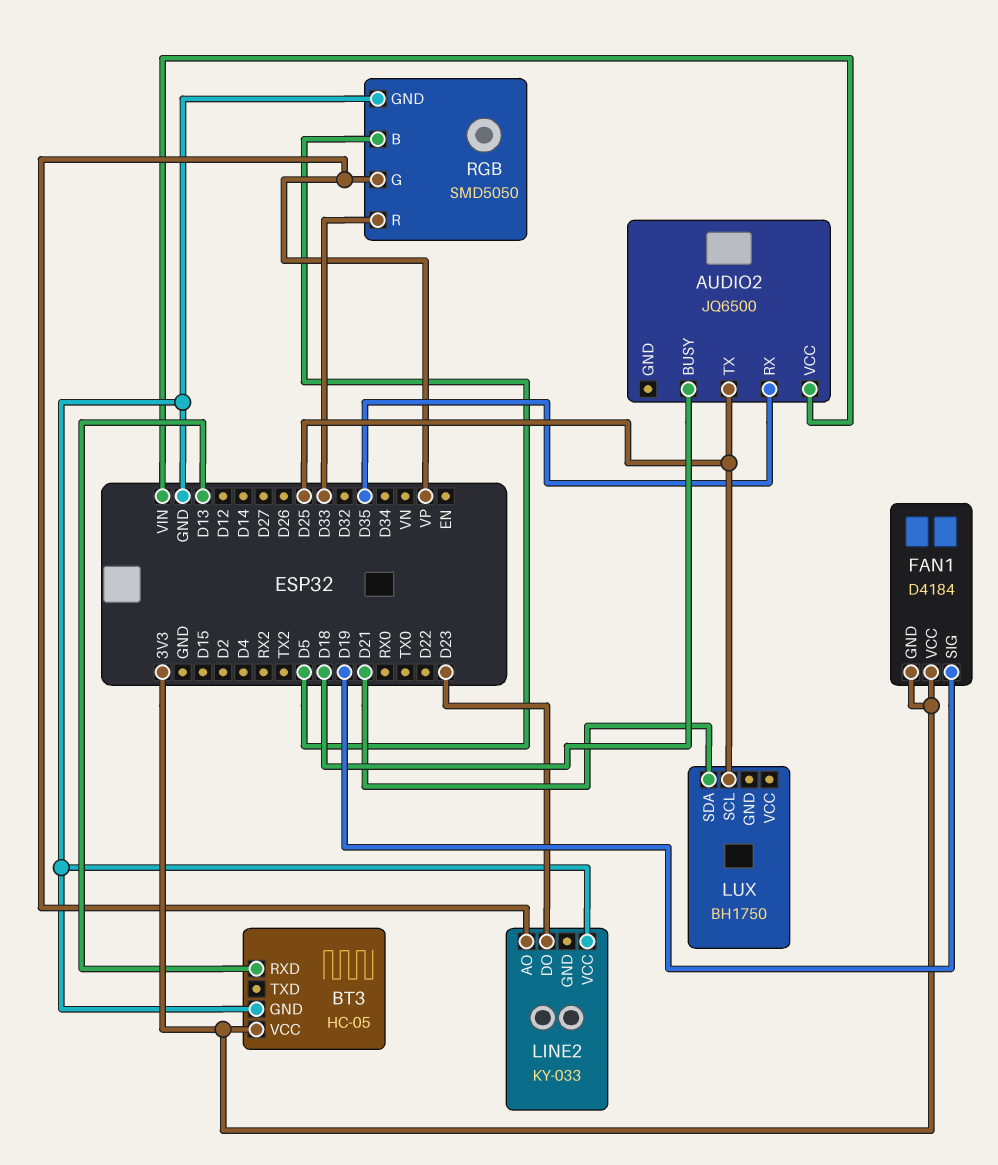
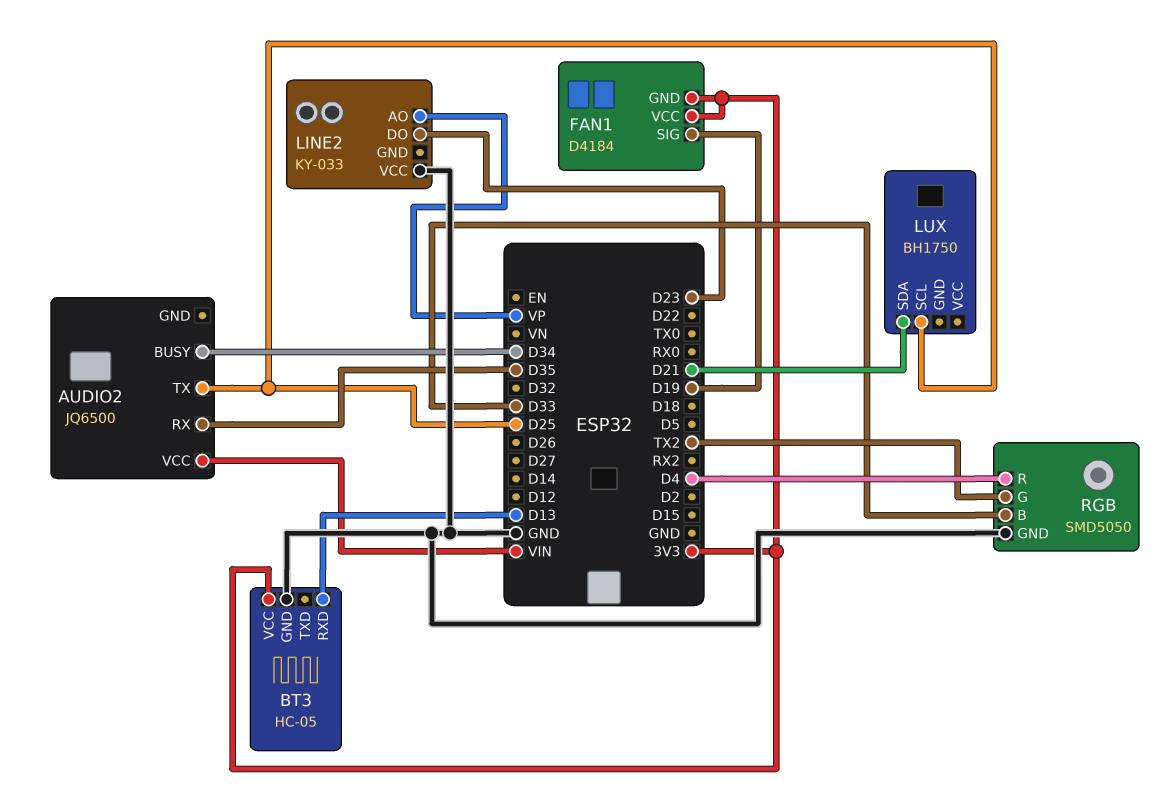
AUDIO2 pin BUSY: D18 -> D34
RGB pin B: D5 -> D33
RGB pin G: VP -> TX2
RGB pin R: D33 -> D4

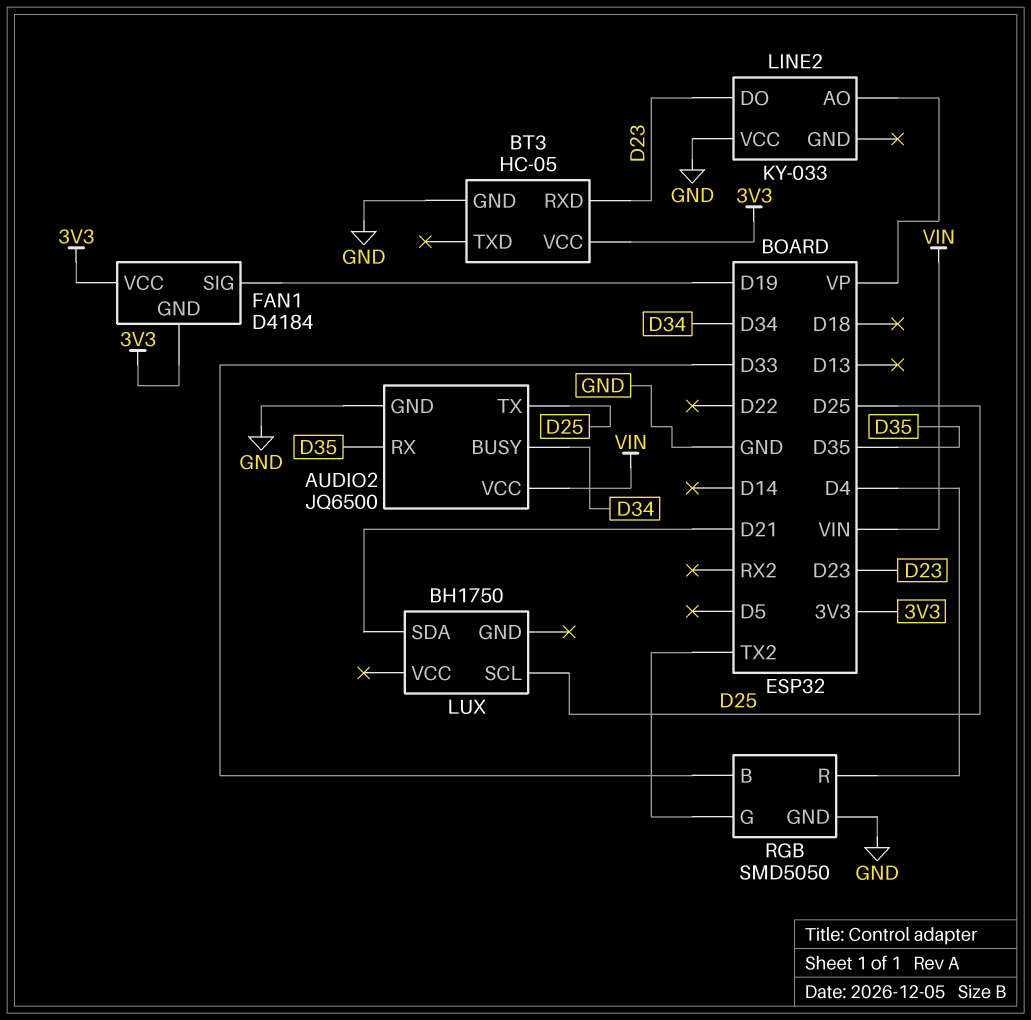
AUDIO2 pin GND: none -> GND
BT3 pin RXD: D13 -> D23

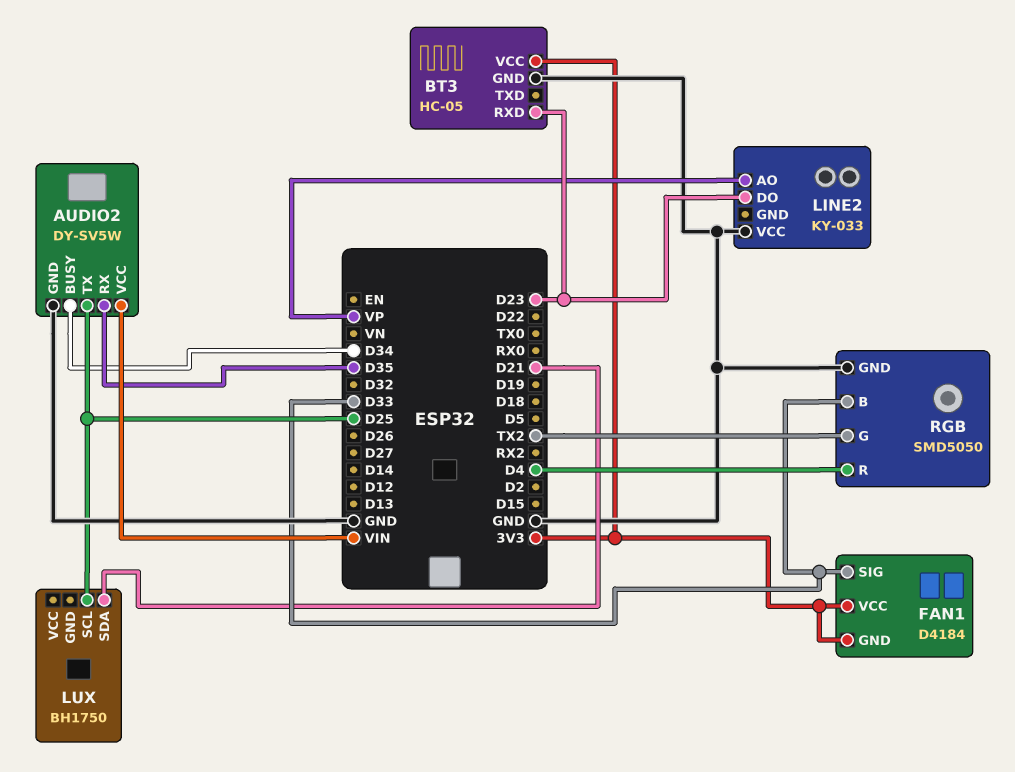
AUDIO2: JQ6500 -> DY-SV5W
FAN1 pin SIG: D19 -> D33

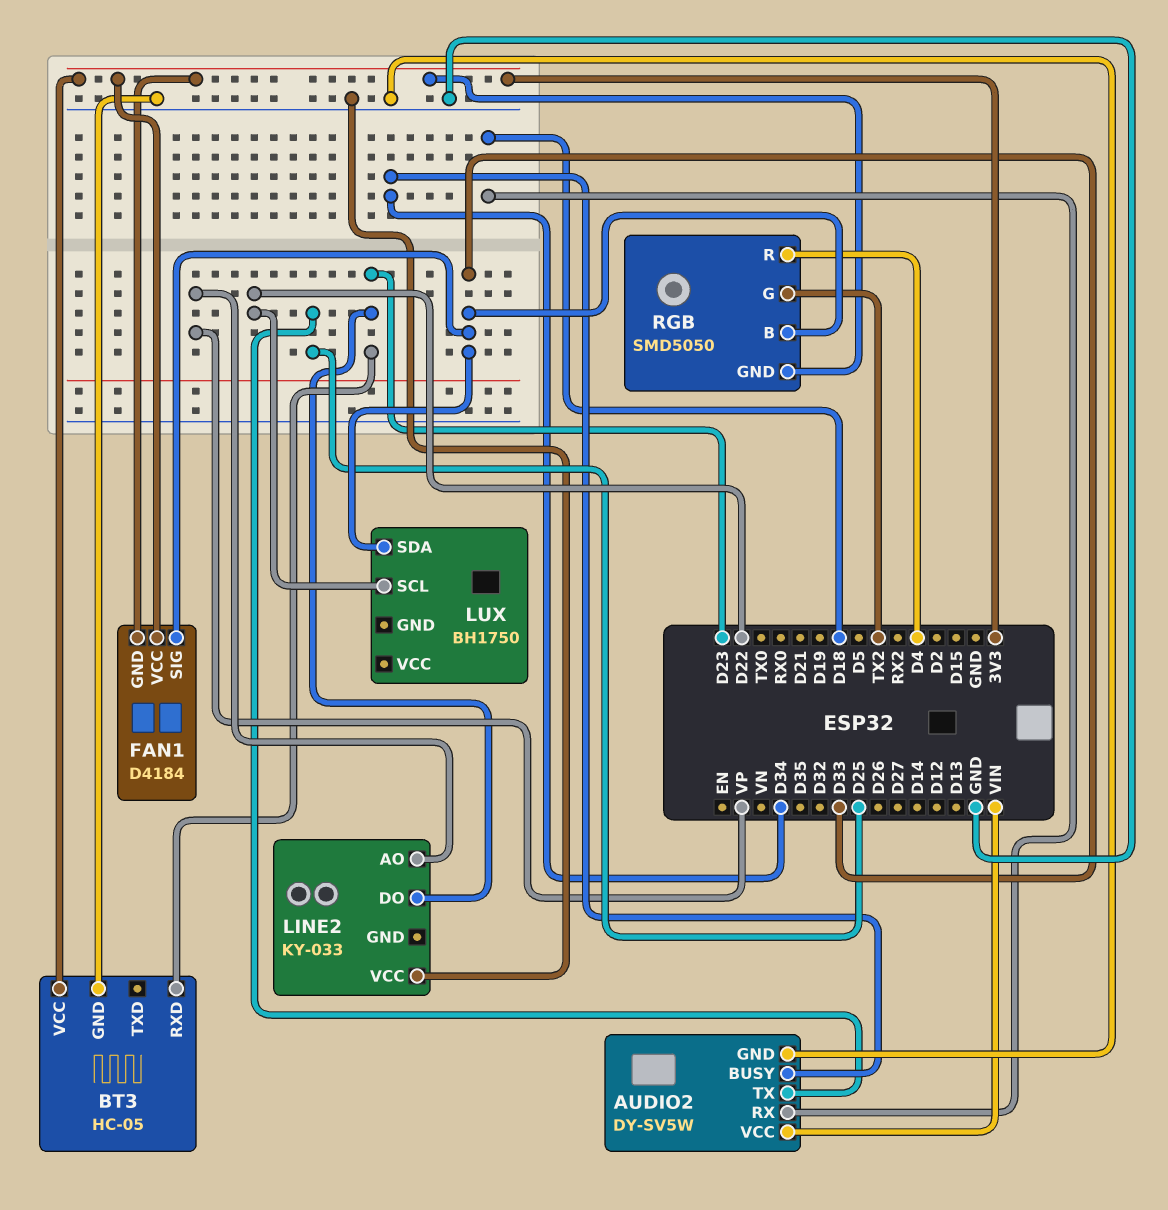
AUDIO2 pin RX: D35 -> D18
LUX pin SCL: D25 -> D22
LUX pin SDA: D21 -> D33
RGB pin GND: GND -> 3V3

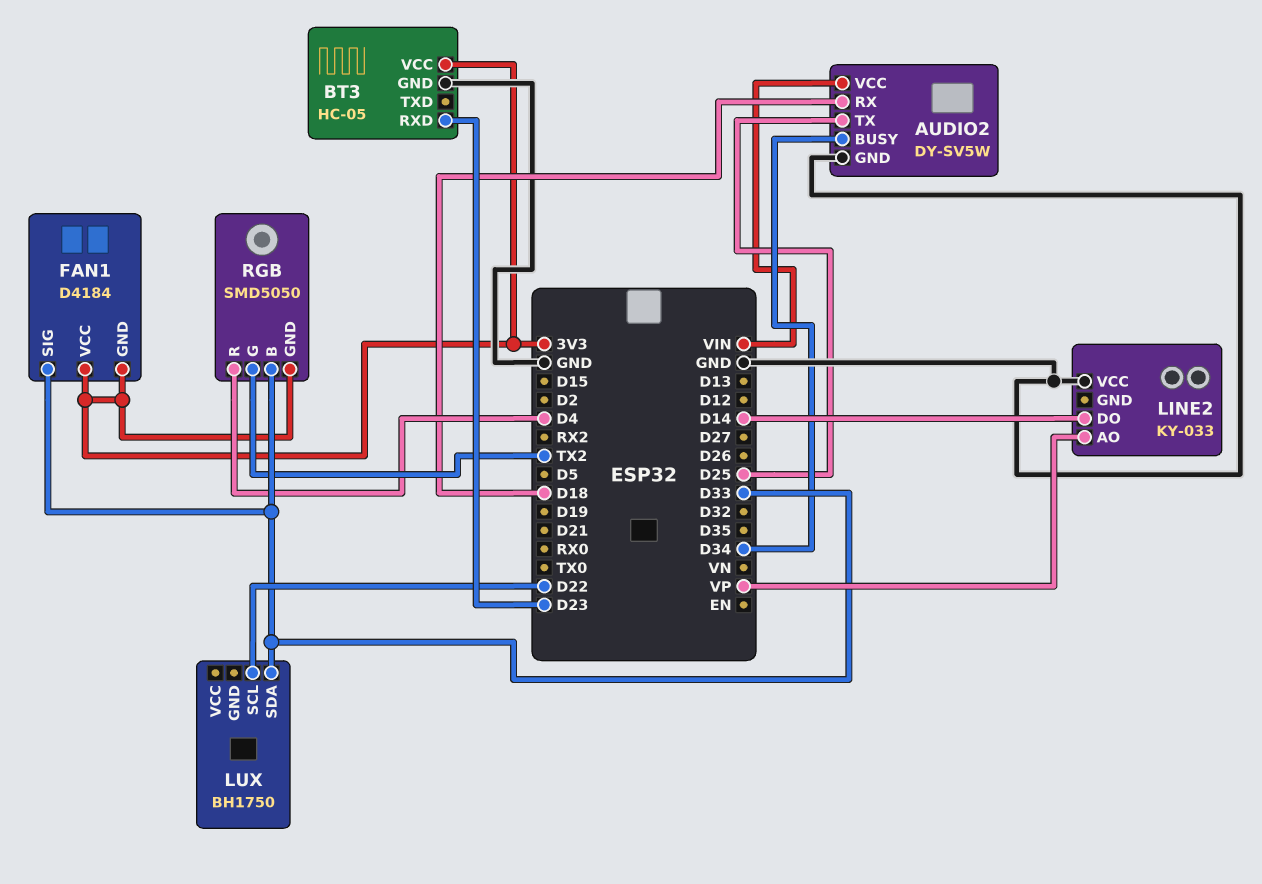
LINE2 pin DO: D23 -> D14

